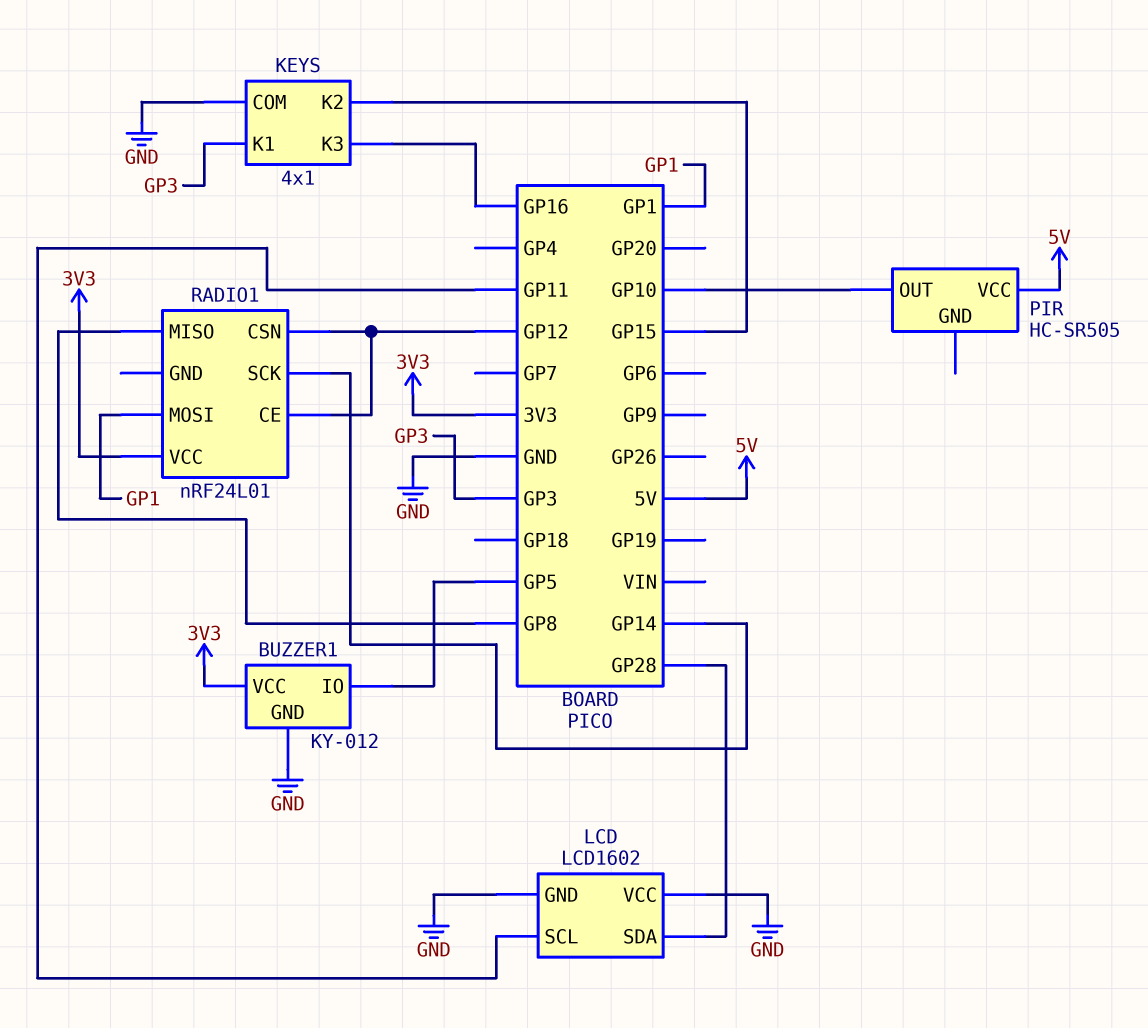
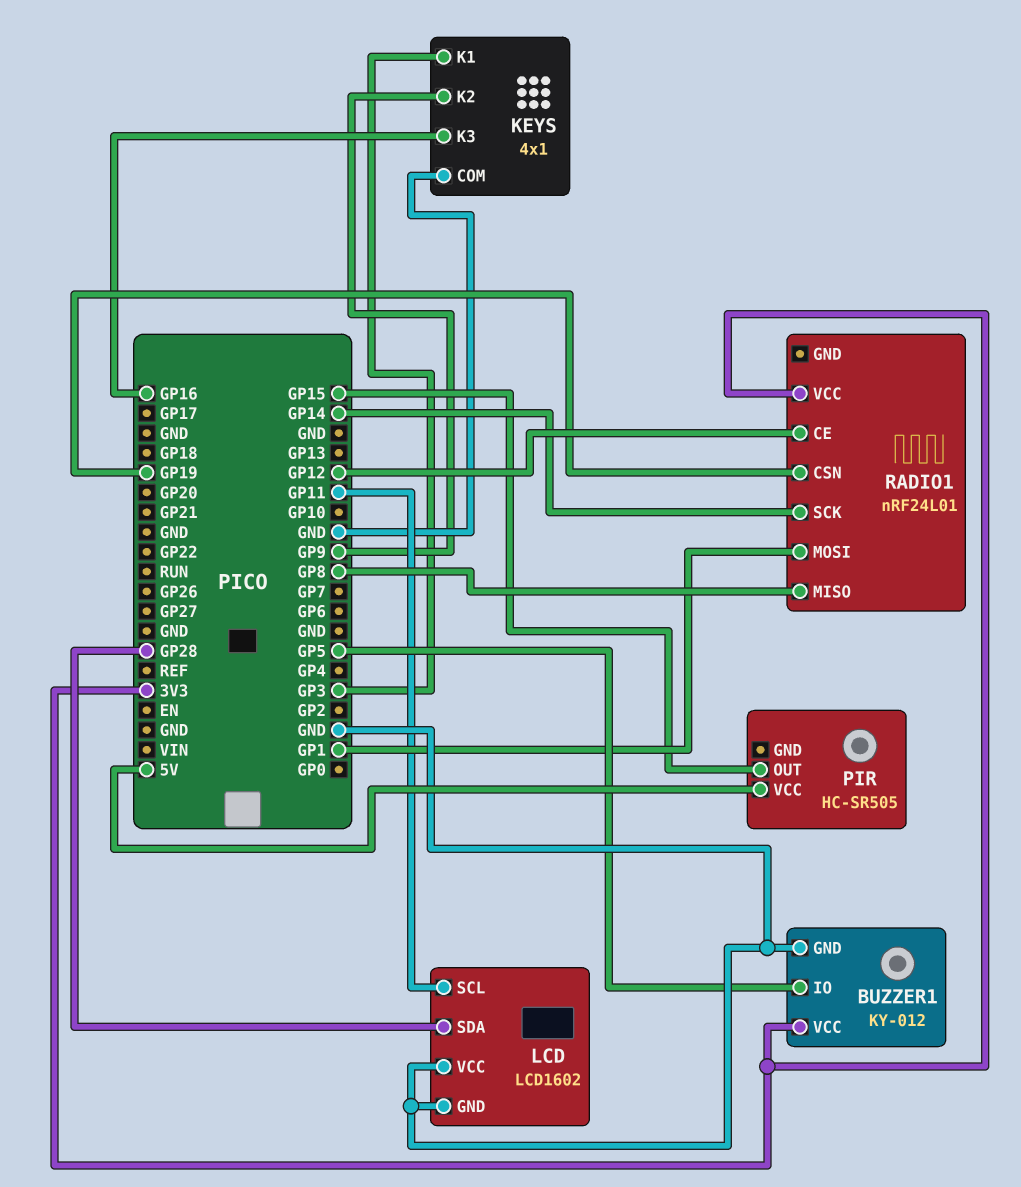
KEYS pin K2: GP15 -> GP9
PIR pin OUT: GP10 -> GP15
RADIO1 pin CSN: GP12 -> GP19

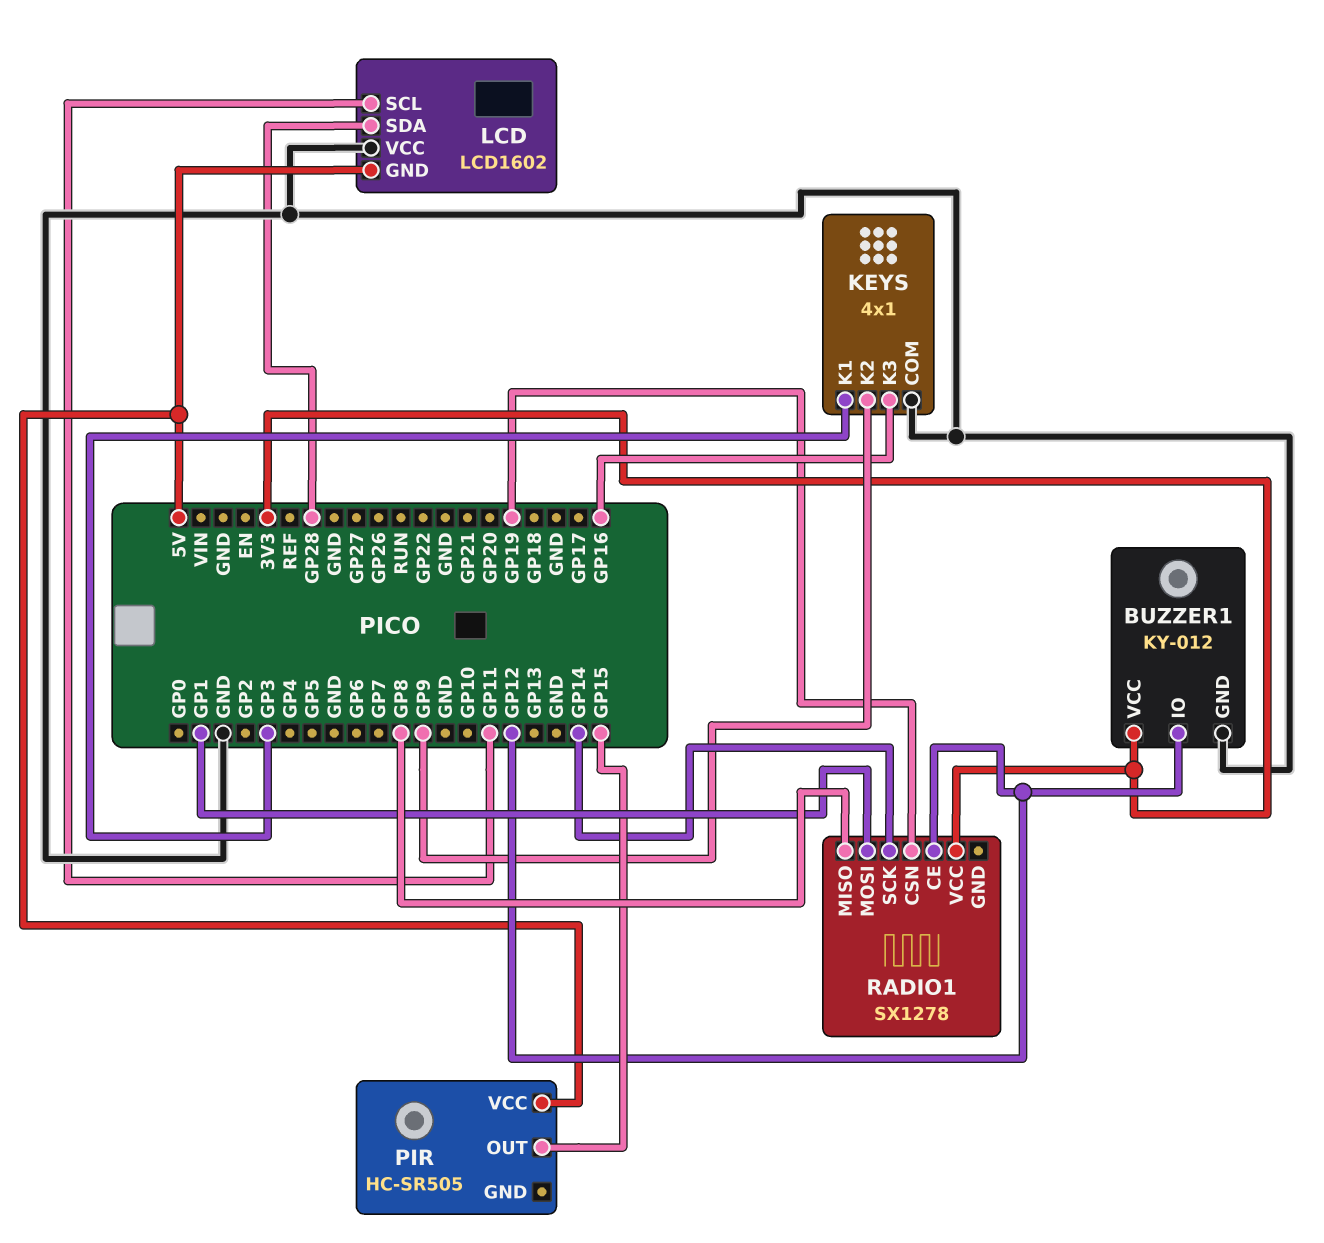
BUZZER1 pin IO: GP5 -> GP12
LCD pin GND: GND -> 5V
RADIO1: nRF24L01 -> SX1278

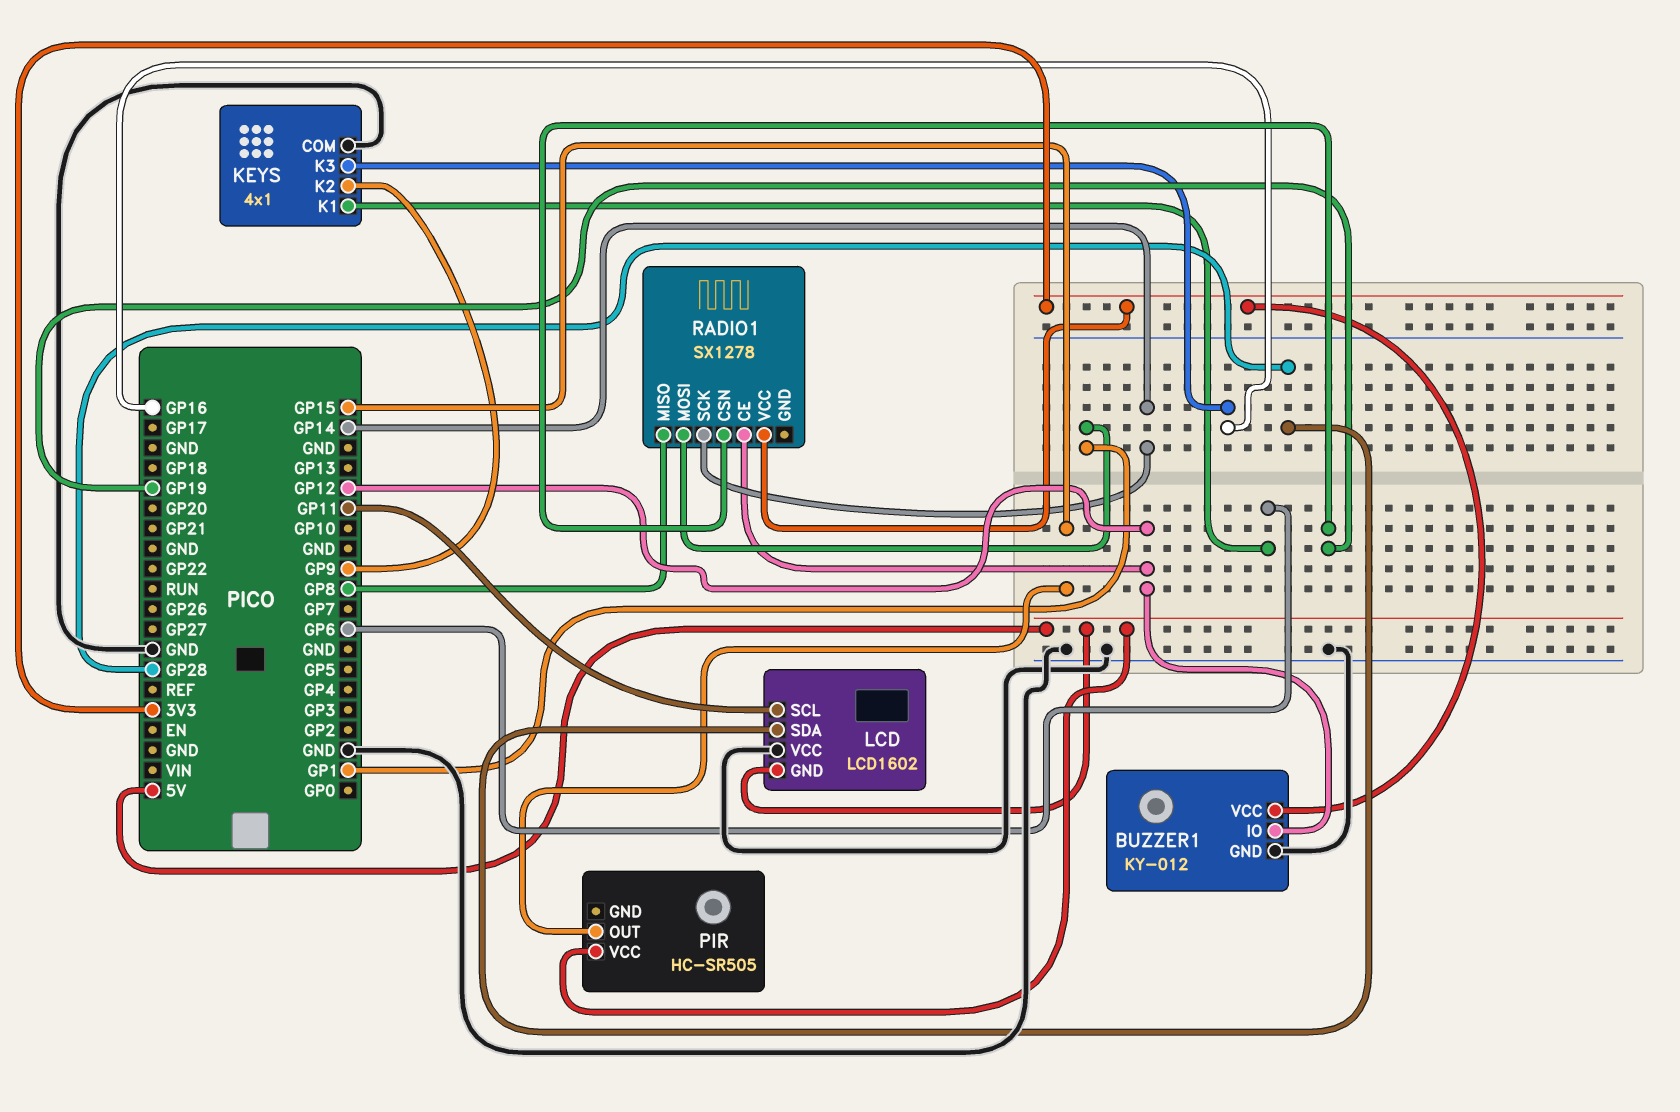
KEYS pin K1: GP3 -> GP6

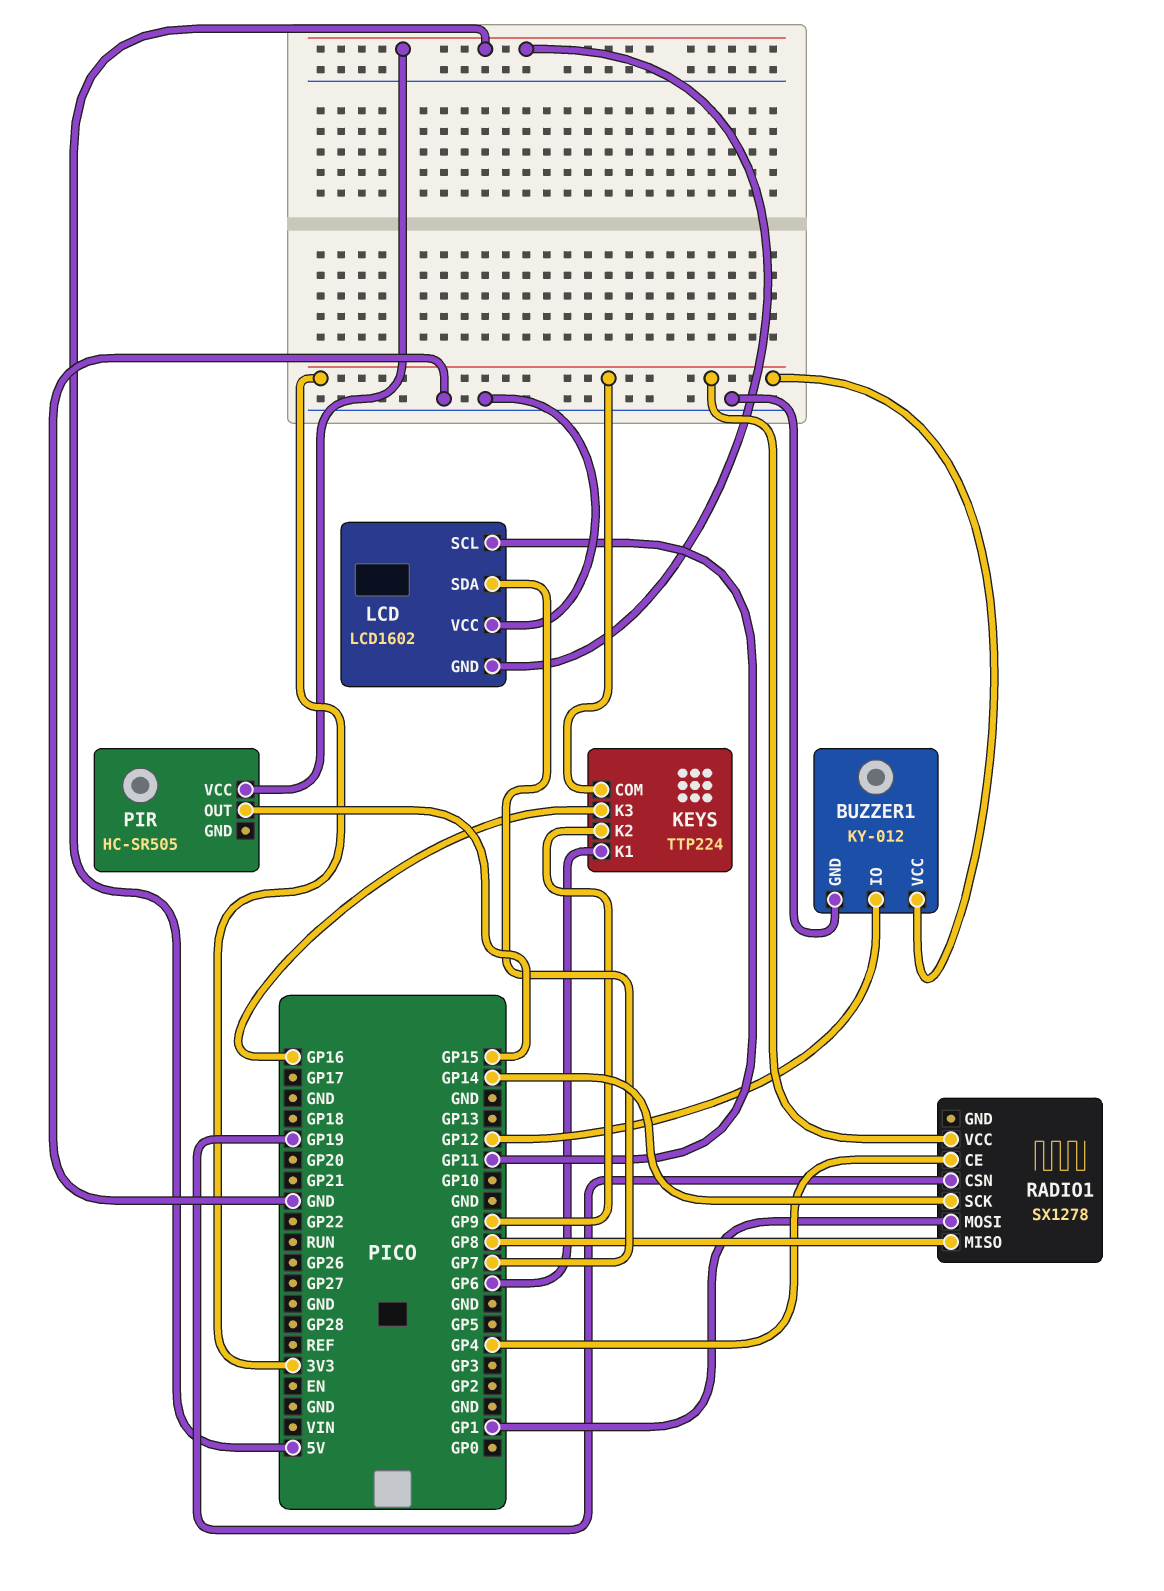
KEYS: 4x1 -> TTP224
KEYS pin COM: GND -> 3V3
LCD pin SDA: GP28 -> GP7
RADIO1 pin CE: GP12 -> GP4

